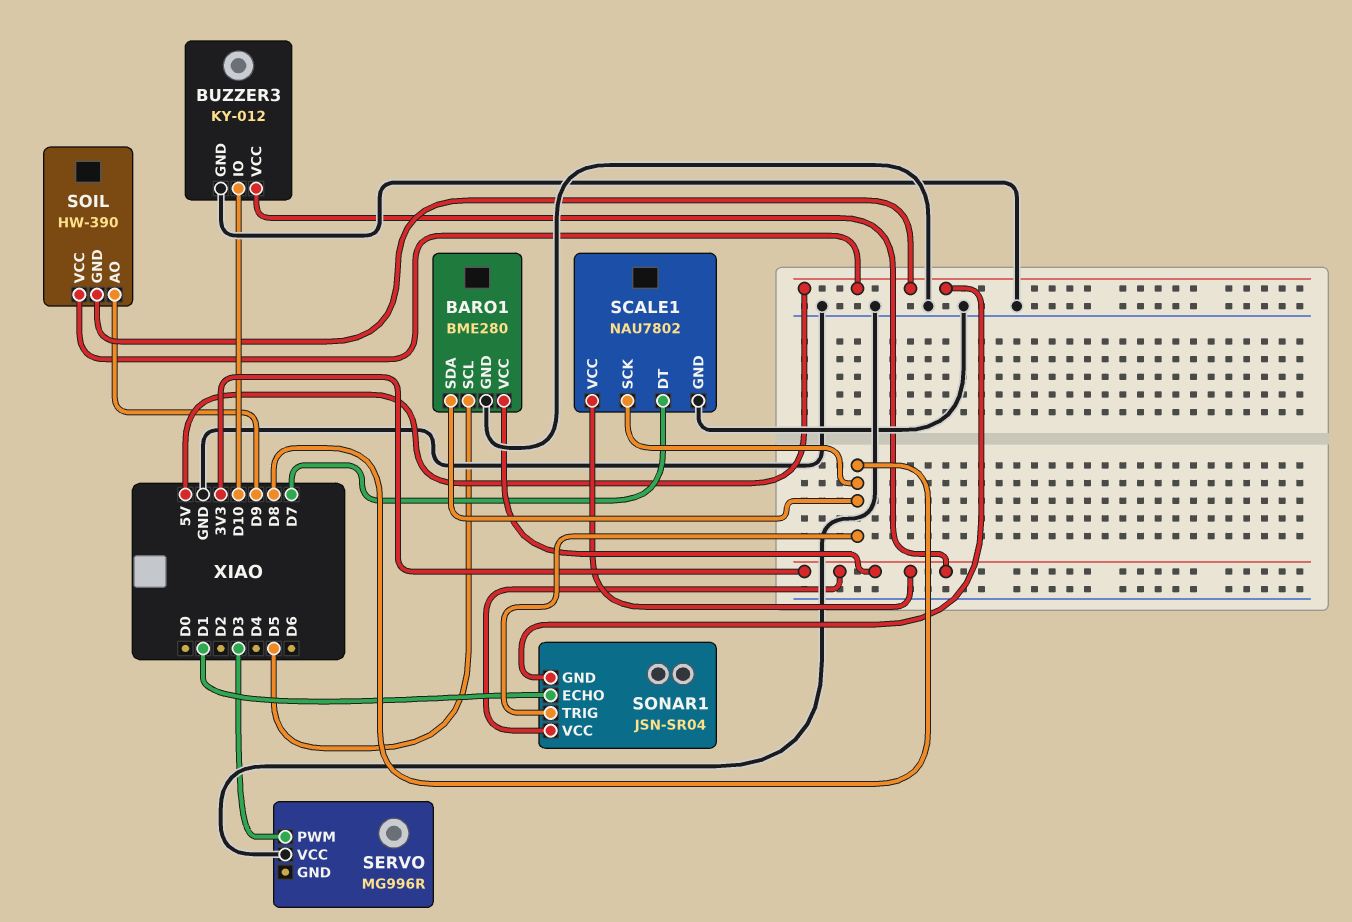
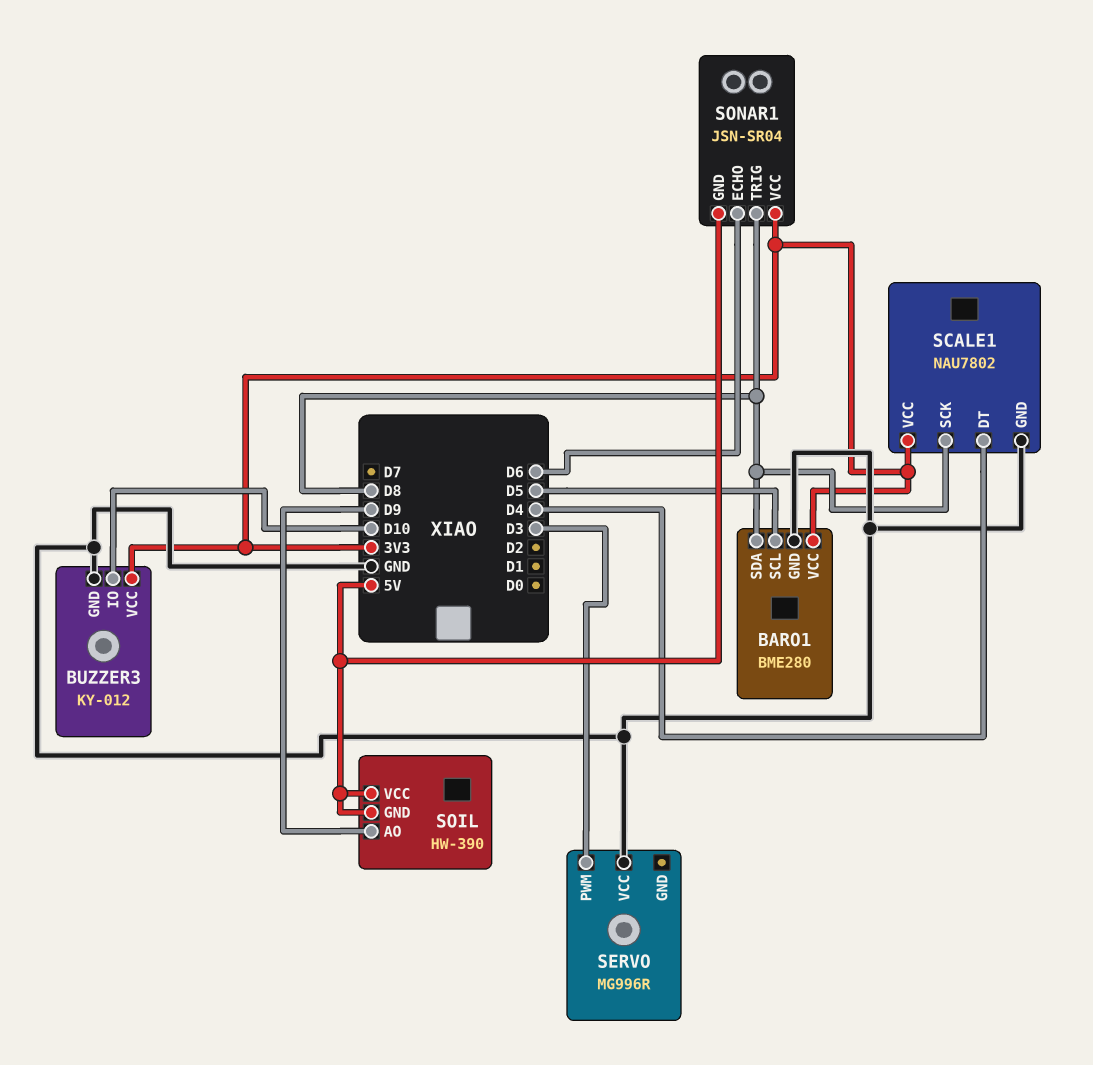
SCALE1 pin DT: D7 -> D4
SONAR1 pin ECHO: D1 -> D6

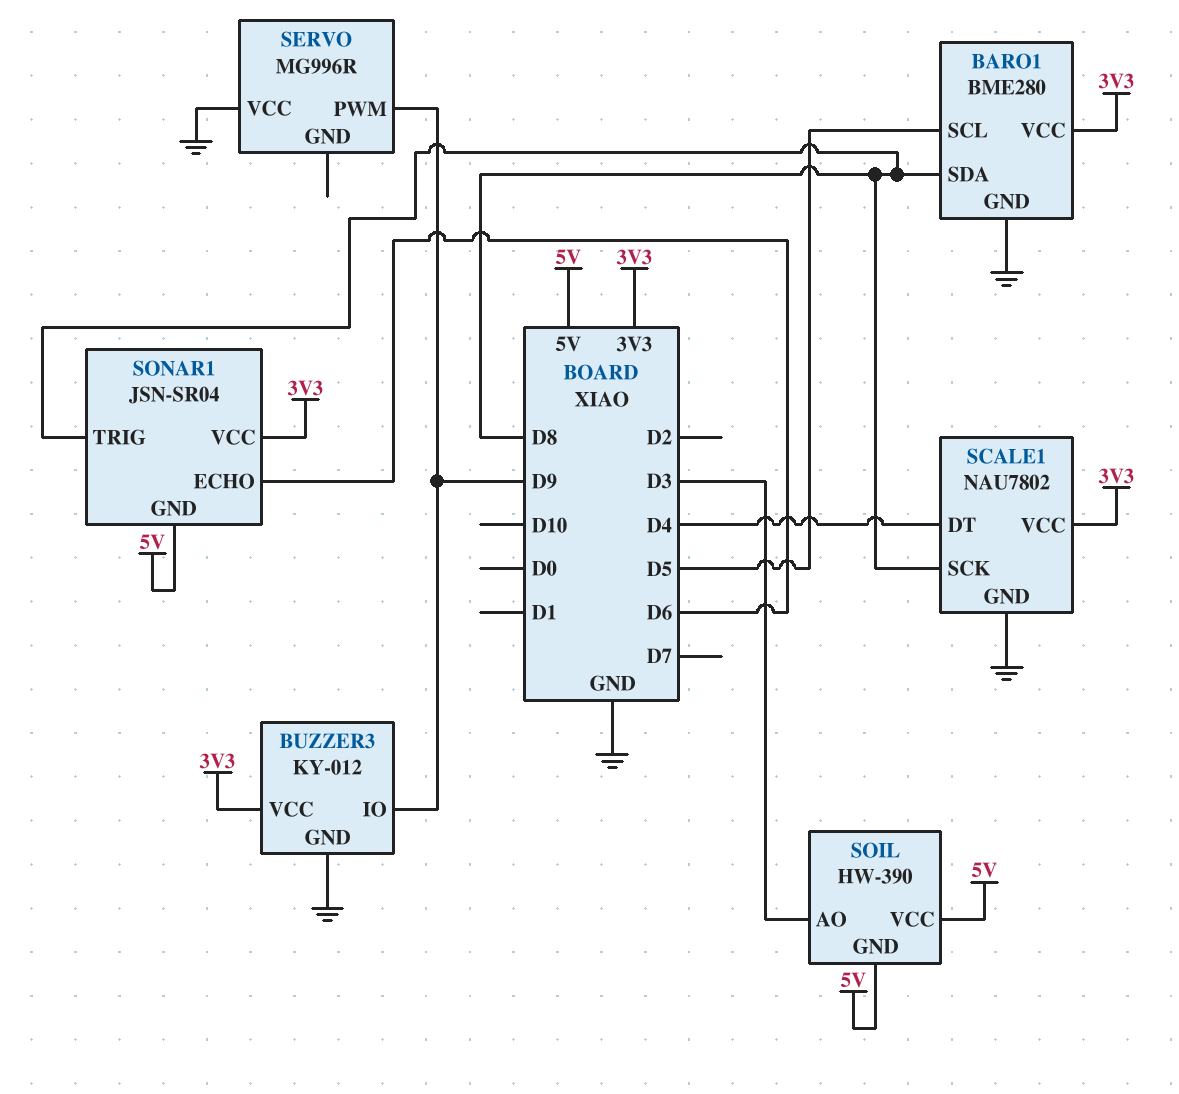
BUZZER3 pin IO: D10 -> D9
SERVO pin PWM: D3 -> D9
SOIL pin AO: D9 -> D3

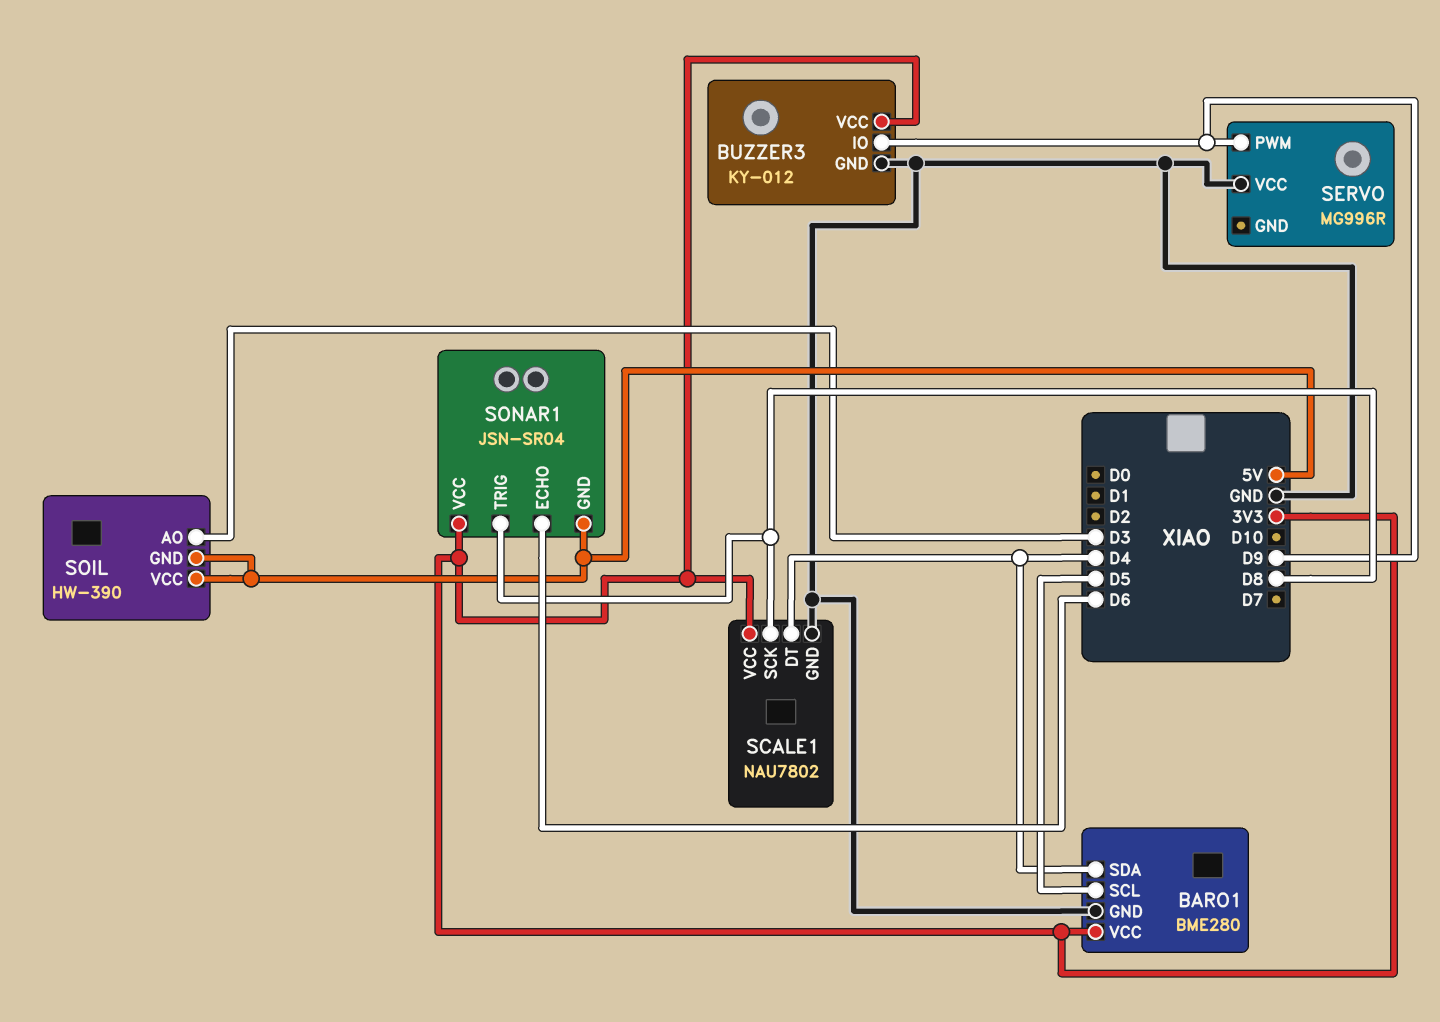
BARO1 pin SDA: D8 -> D4

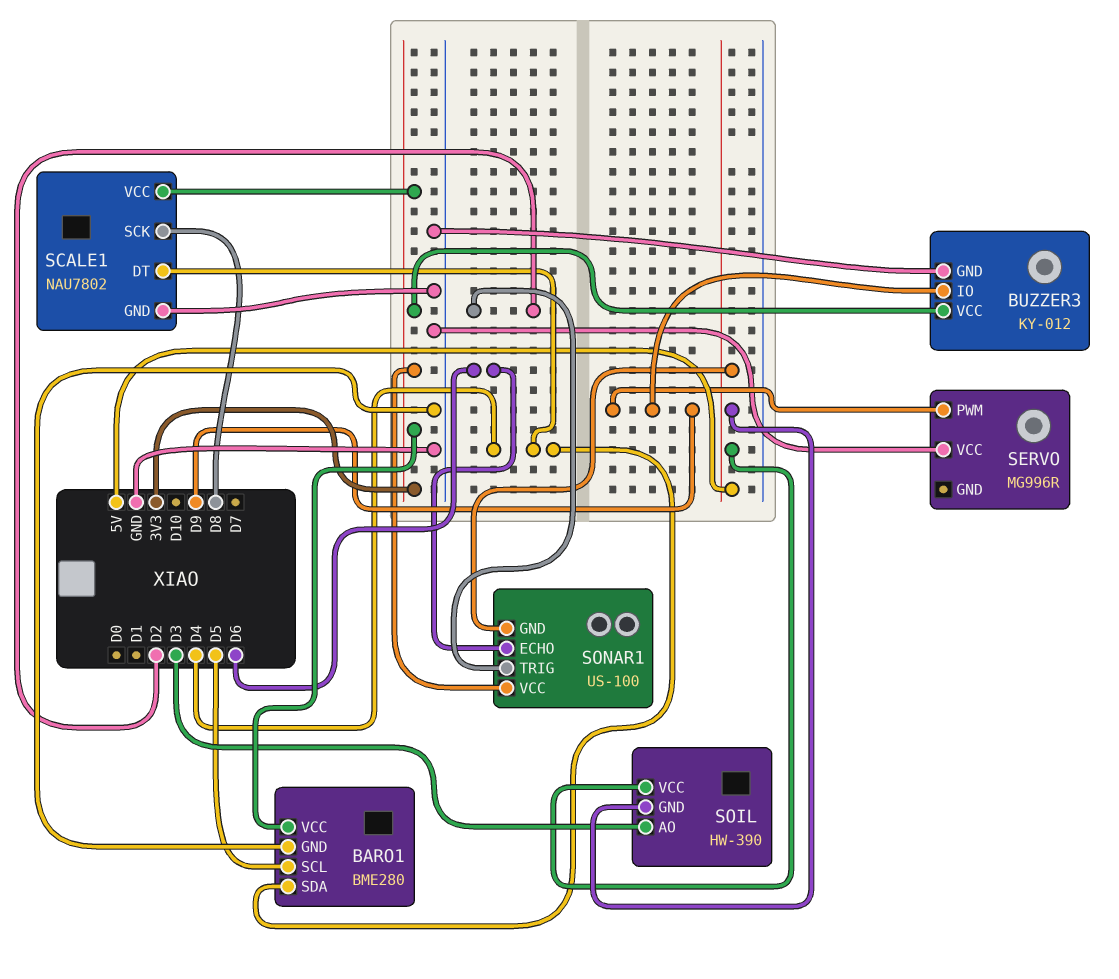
SONAR1: JSN-SR04 -> US-100
SONAR1 pin TRIG: D8 -> D2

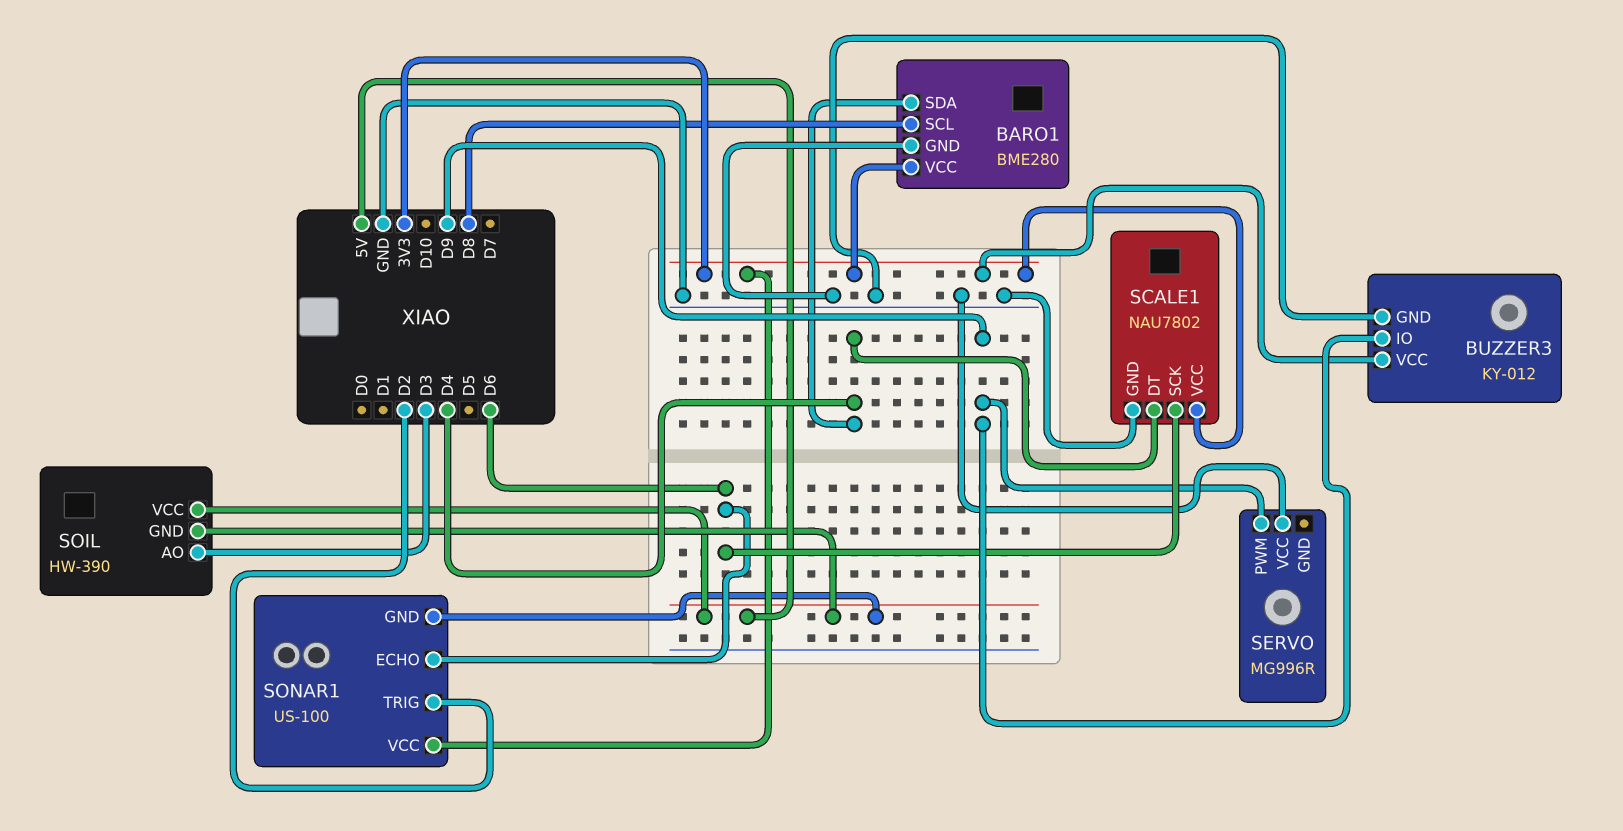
BARO1 pin SCL: D5 -> D8
SCALE1 pin SCK: D8 -> D6

